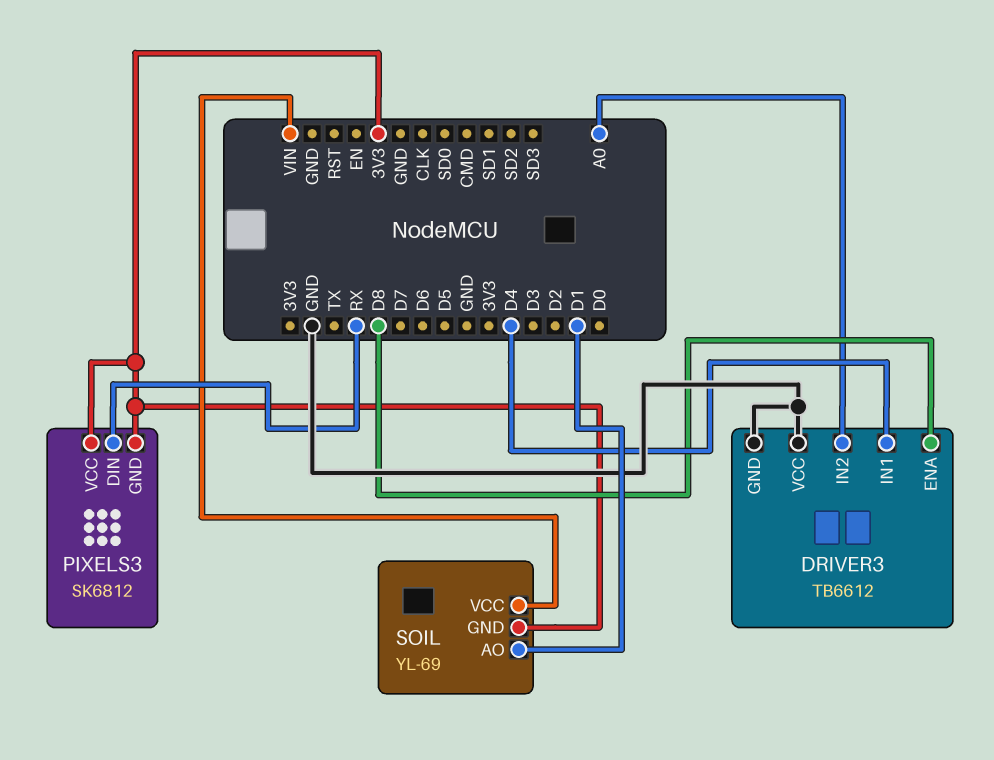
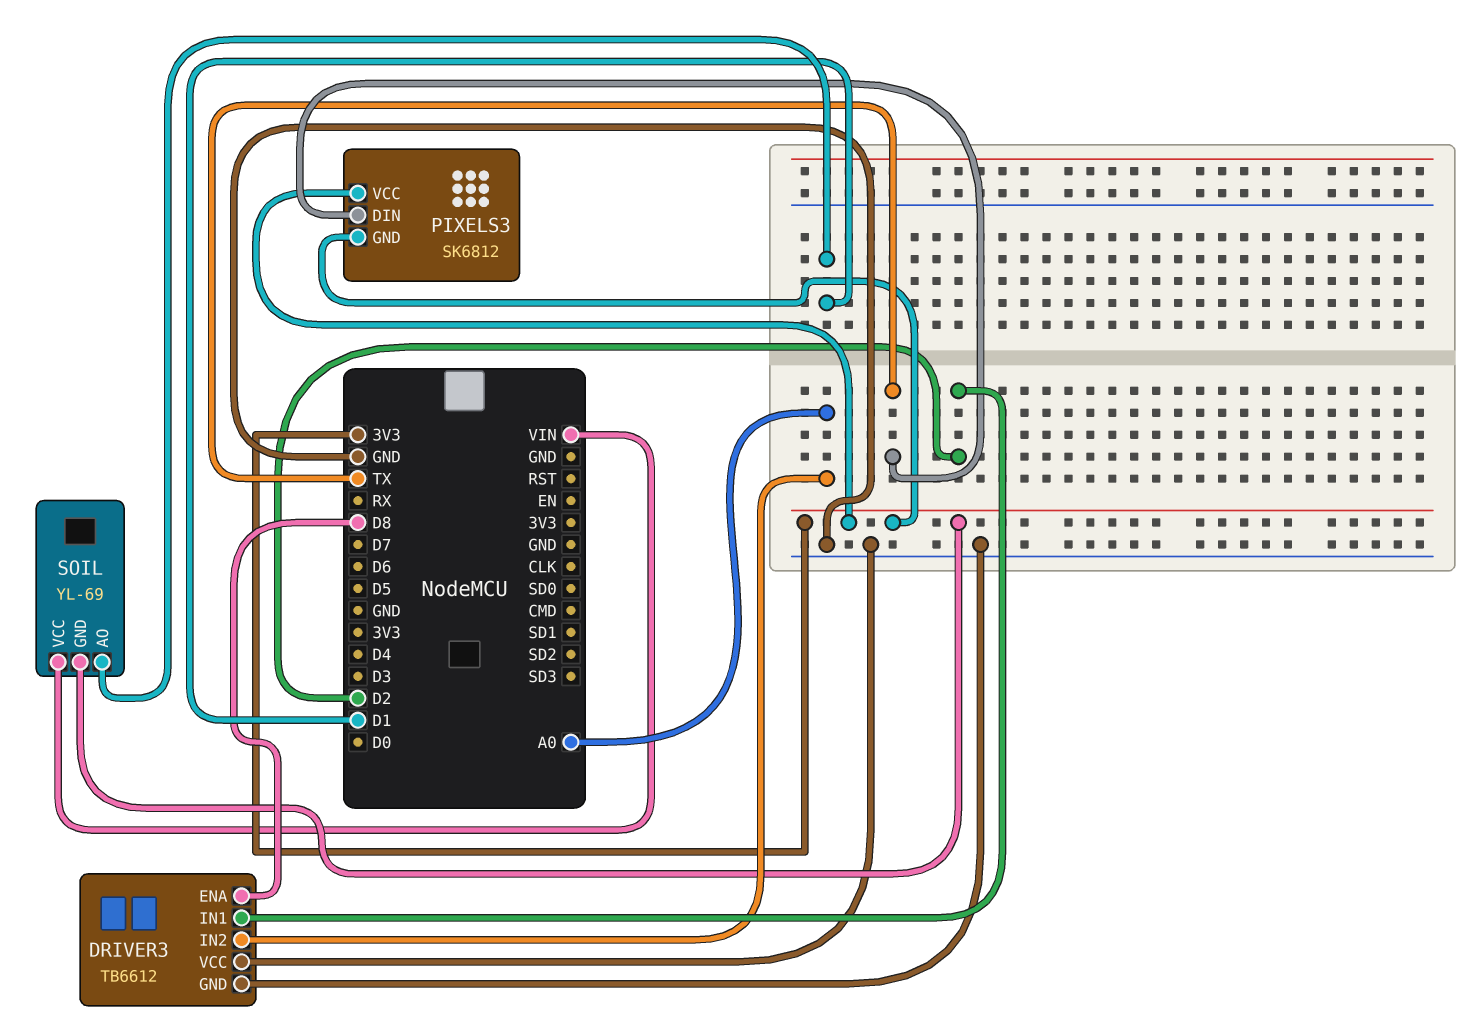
DRIVER3 pin IN1: D4 -> D2
PIXELS3 pin DIN: RX -> TX

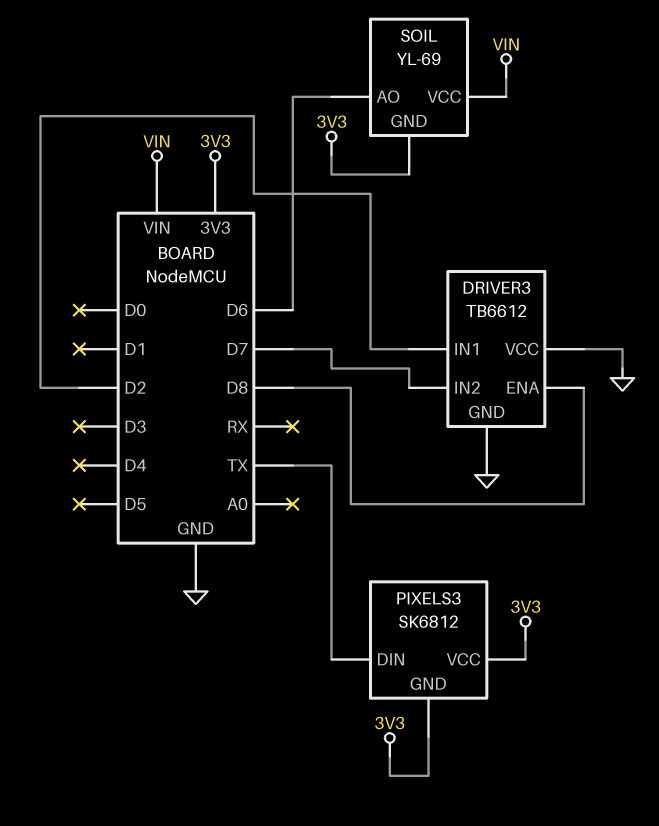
DRIVER3 pin IN2: A0 -> D7
SOIL pin AO: D1 -> D6

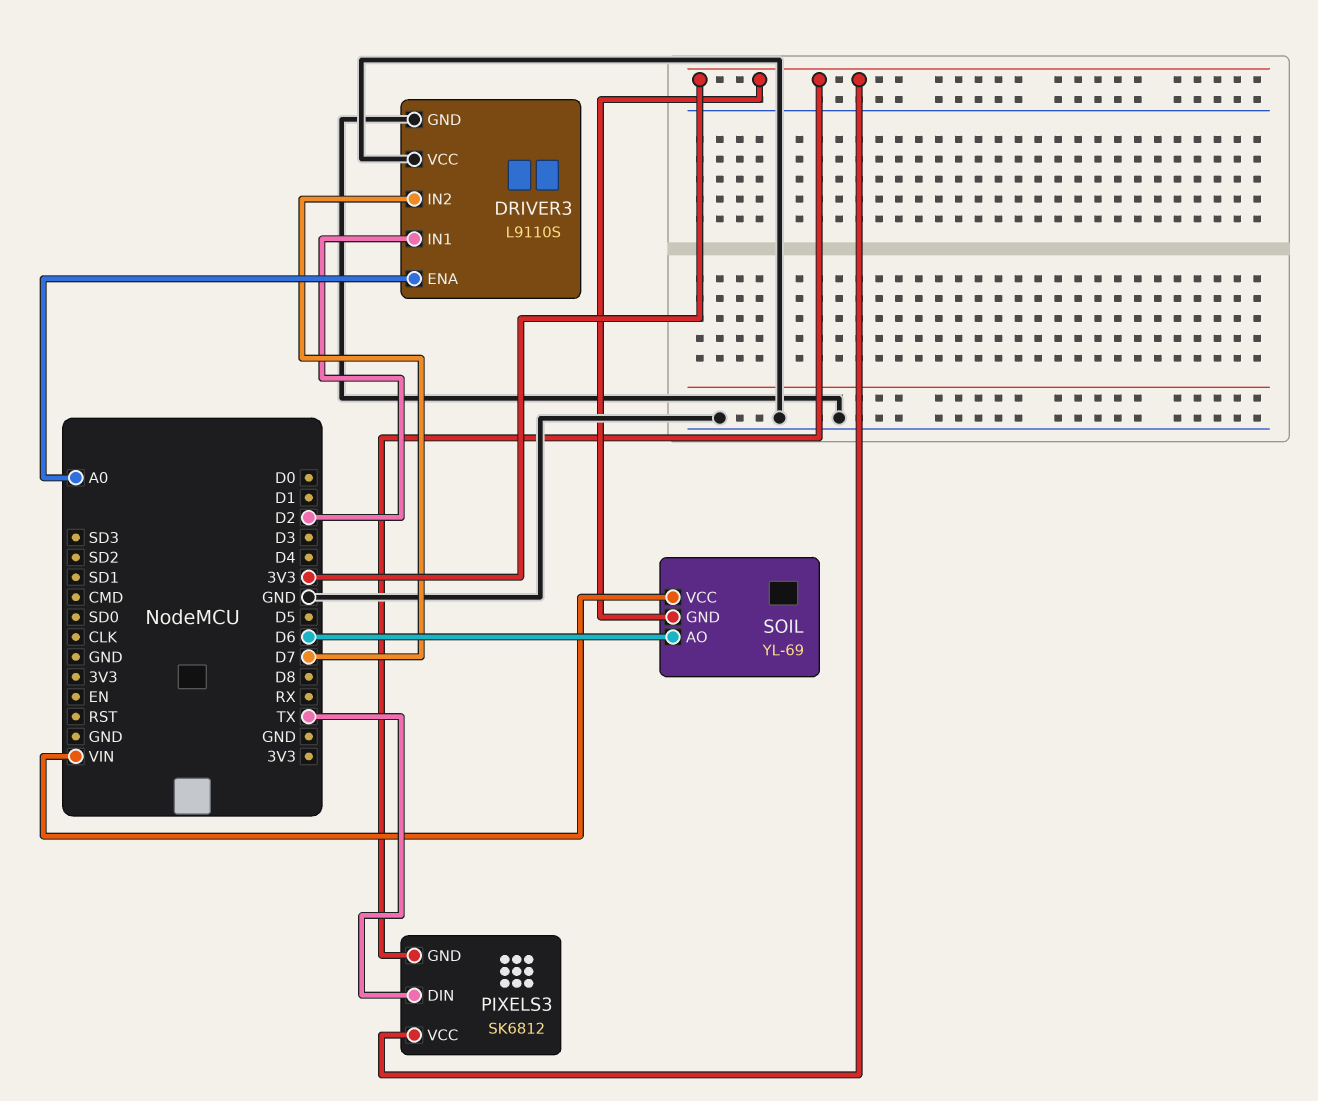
DRIVER3: TB6612 -> L9110S
DRIVER3 pin ENA: D8 -> A0

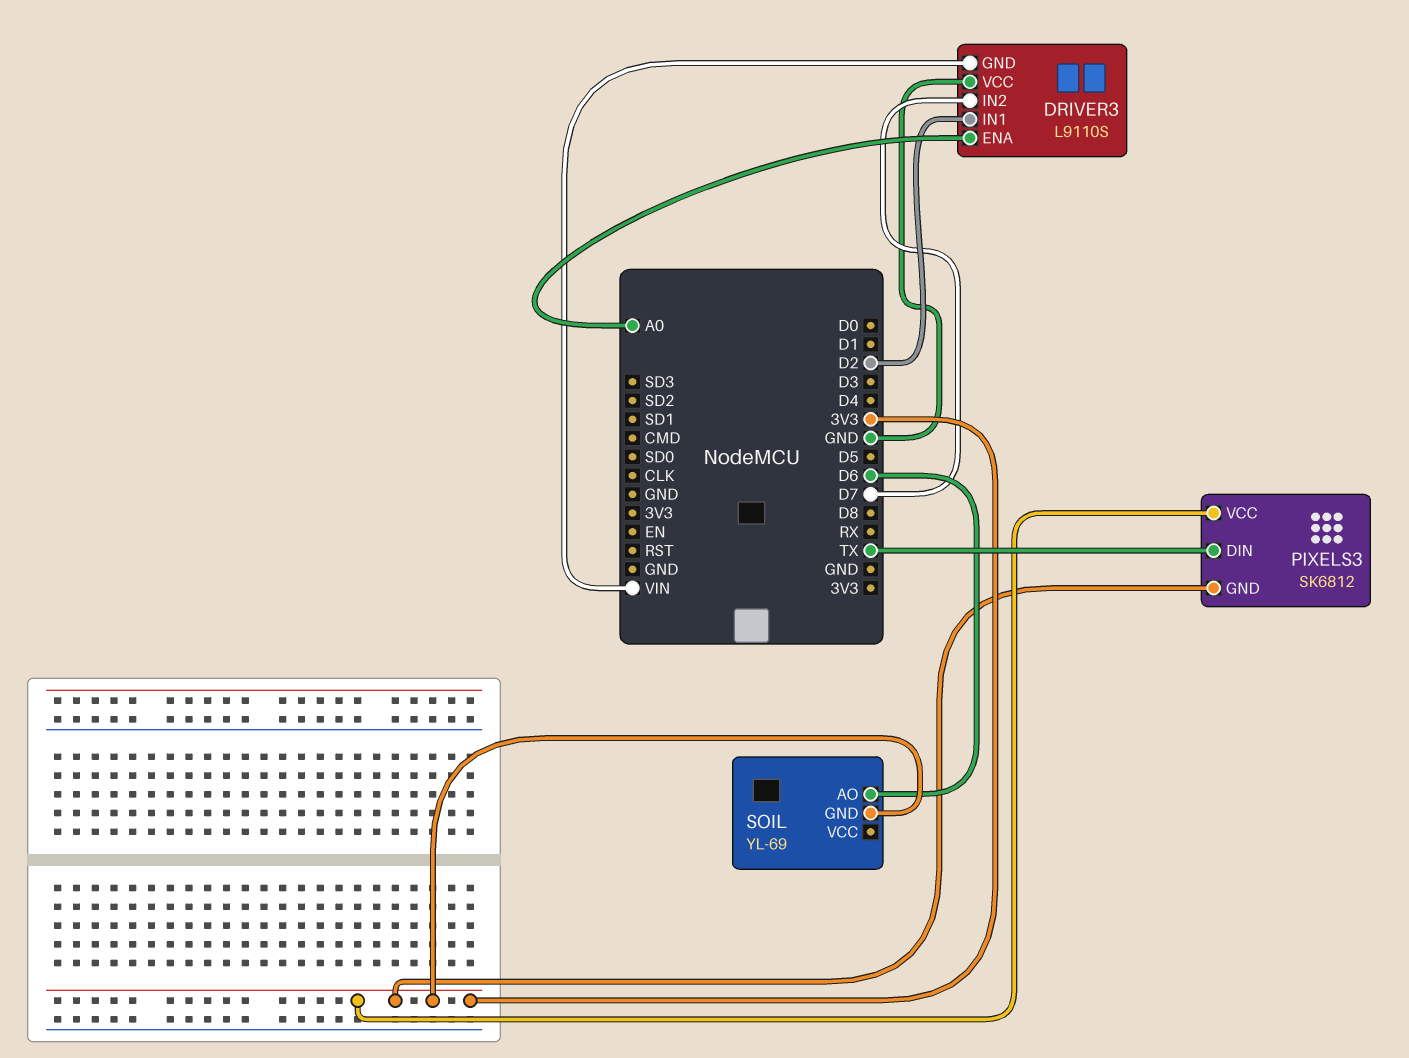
DRIVER3 pin GND: GND -> VIN
SOIL pin VCC: VIN -> none

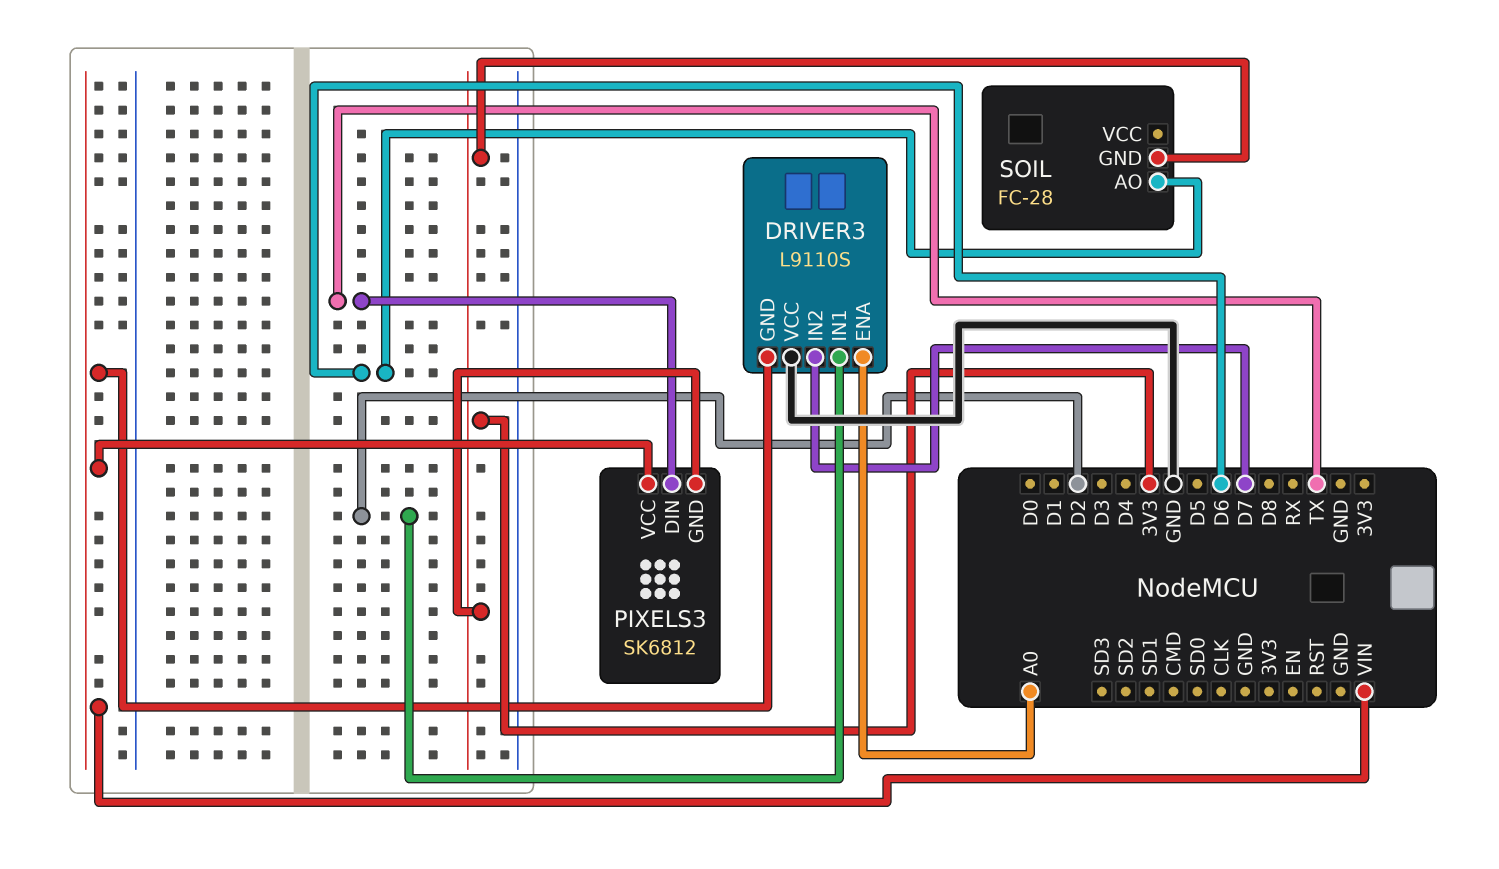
PIXELS3 pin VCC: 3V3 -> VIN
SOIL: YL-69 -> FC-28

